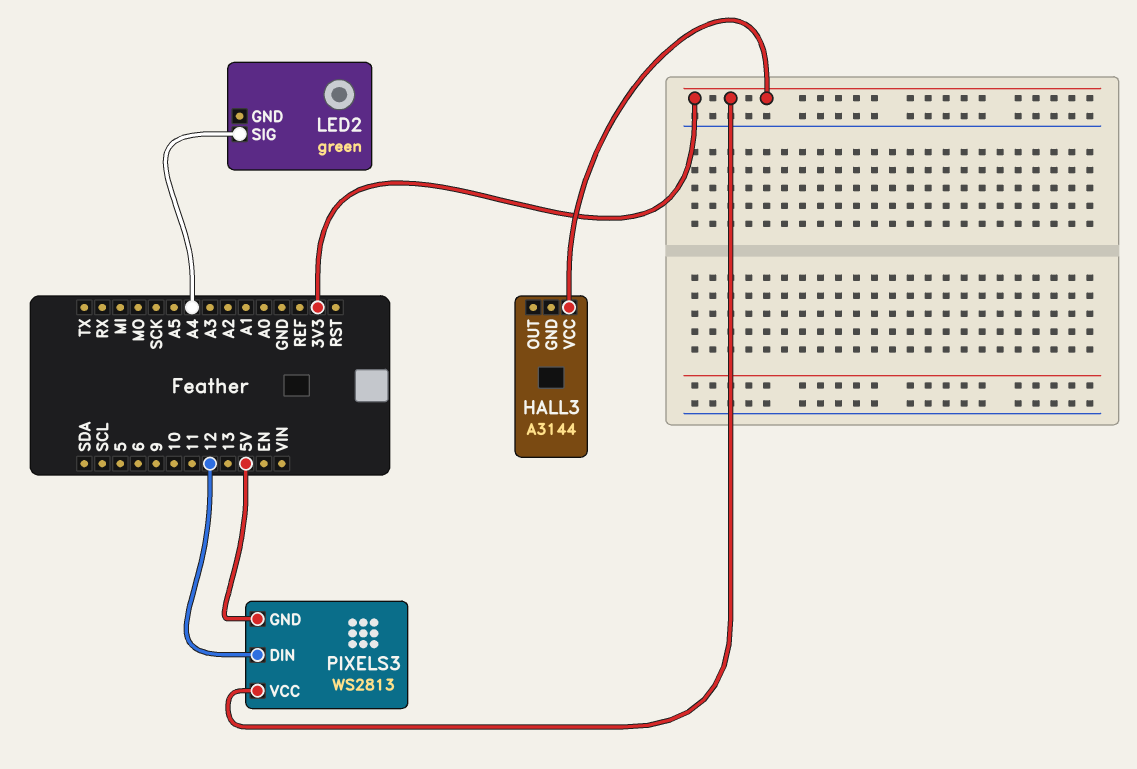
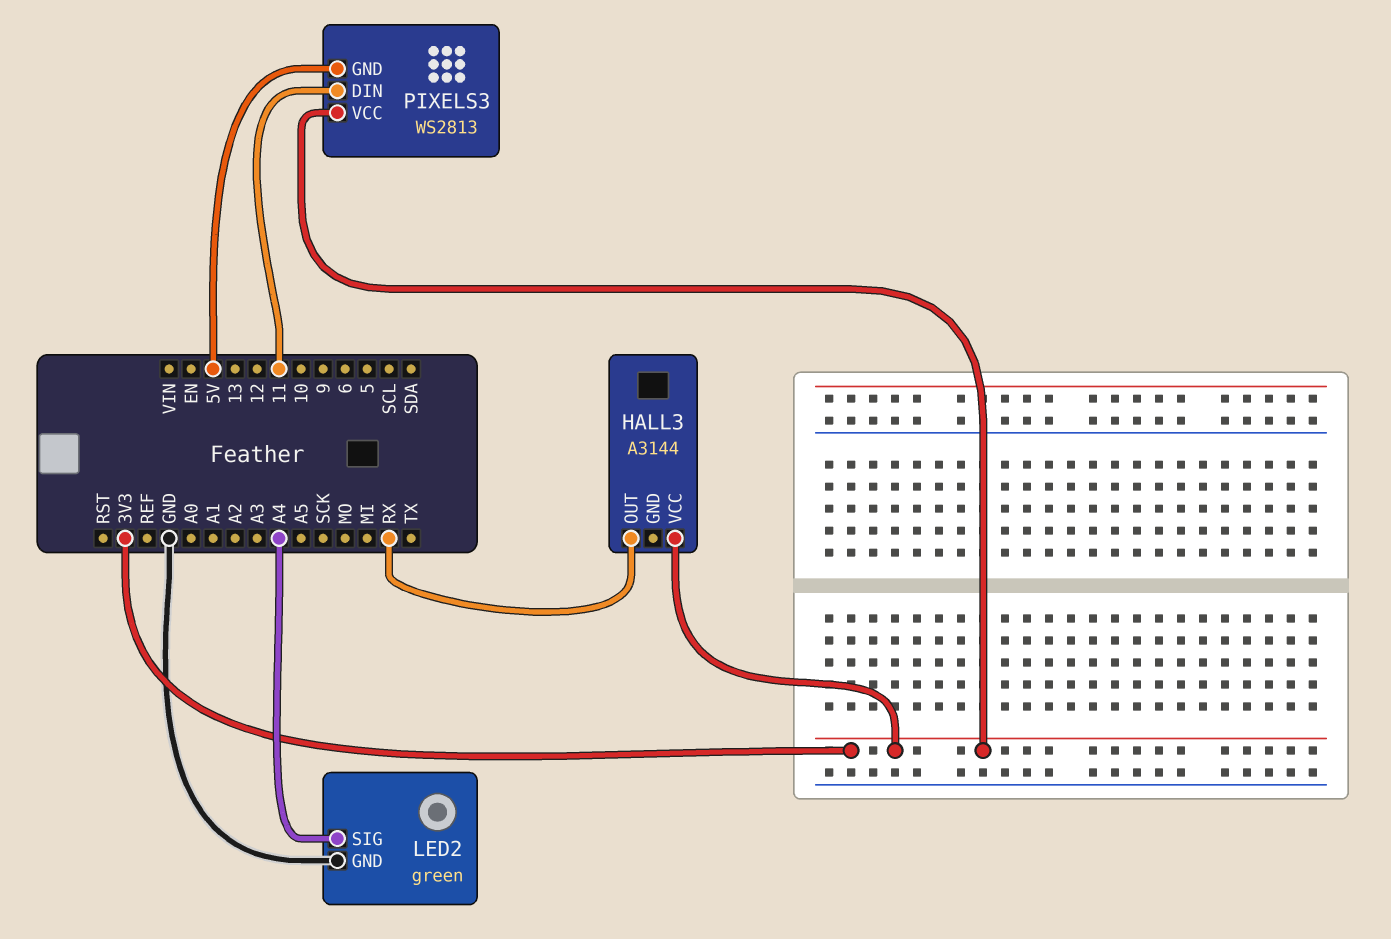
HALL3 pin OUT: none -> RX
LED2 pin GND: none -> GND
PIXELS3 pin DIN: 12 -> 11

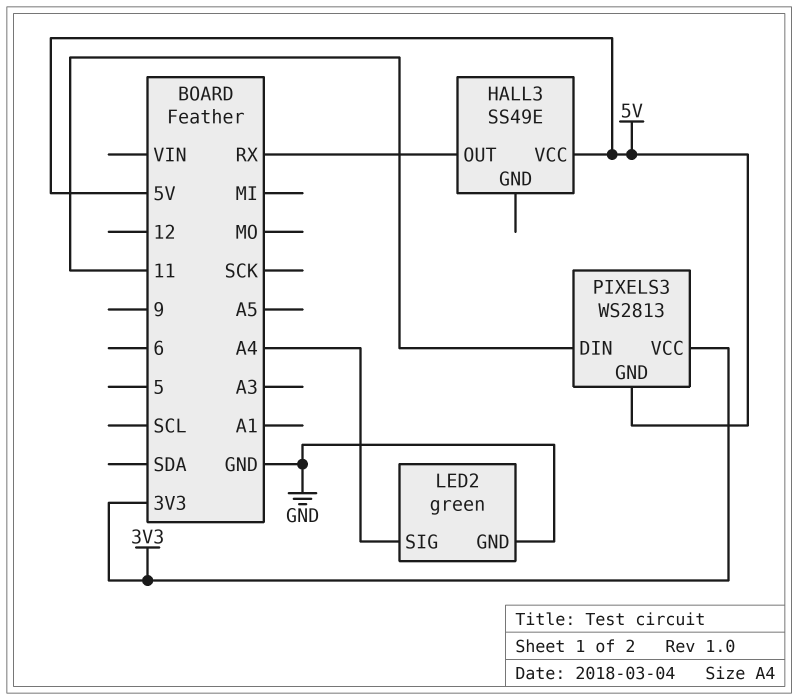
HALL3: A3144 -> SS49E
HALL3 pin VCC: 3V3 -> 5V

